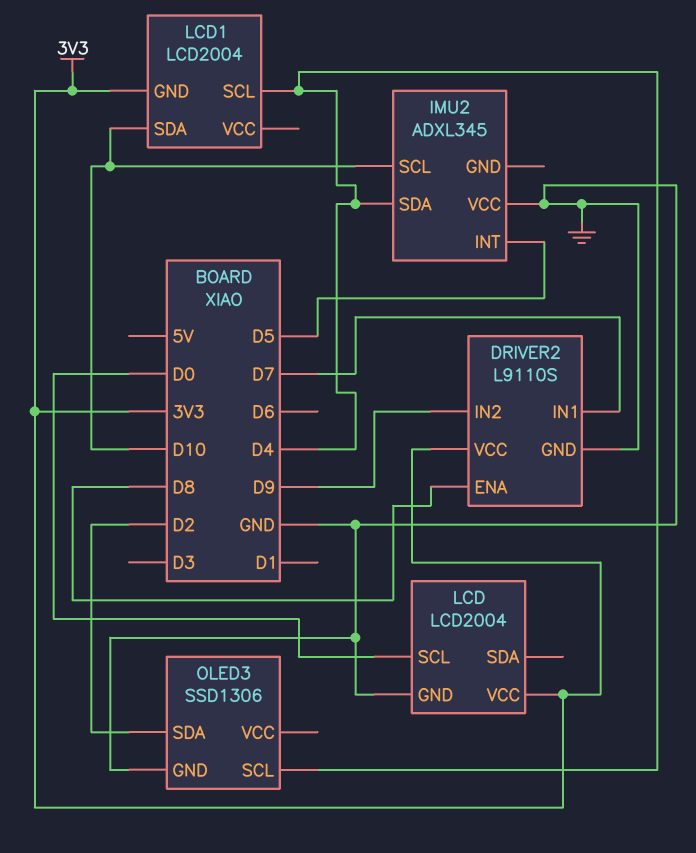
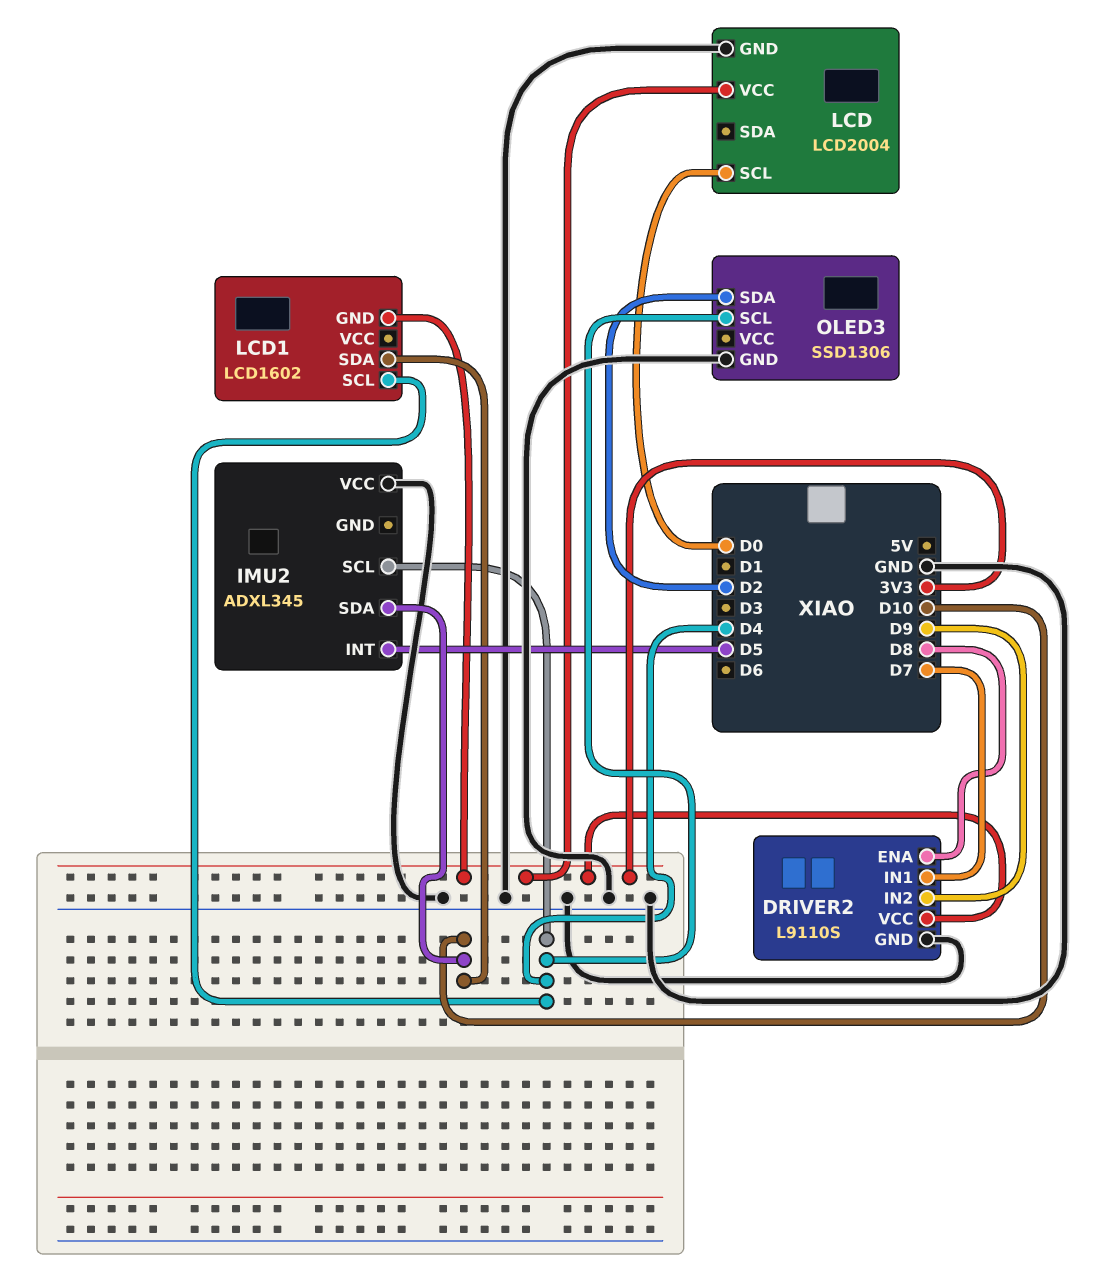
IMU2 pin SCL: D10 -> D4
IMU2 pin SDA: D4 -> D10
LCD1: LCD2004 -> LCD1602

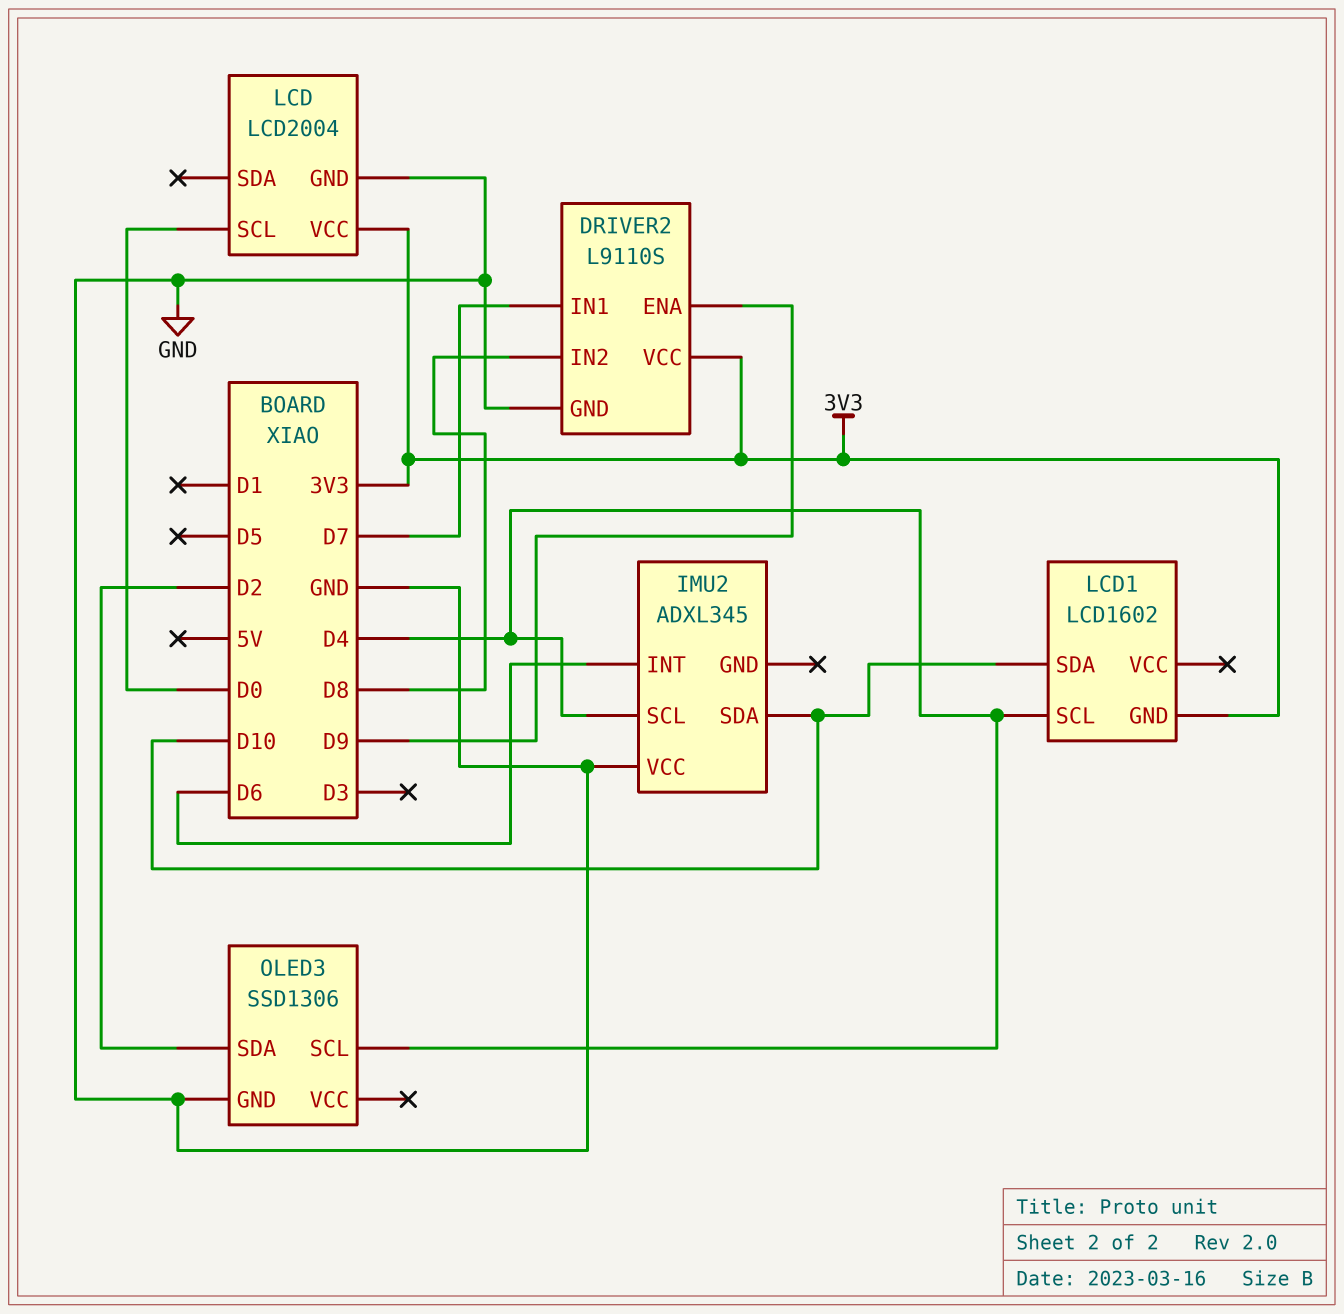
DRIVER2 pin ENA: D8 -> D9
DRIVER2 pin IN2: D9 -> D8
IMU2 pin INT: D5 -> D6

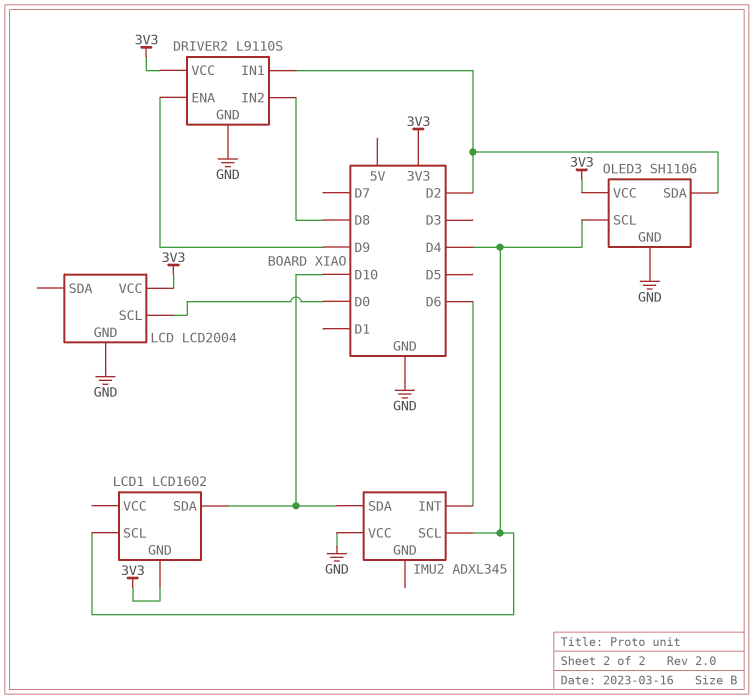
DRIVER2 pin IN1: D7 -> D2
OLED3: SSD1306 -> SH1106
OLED3 pin VCC: none -> 3V3

